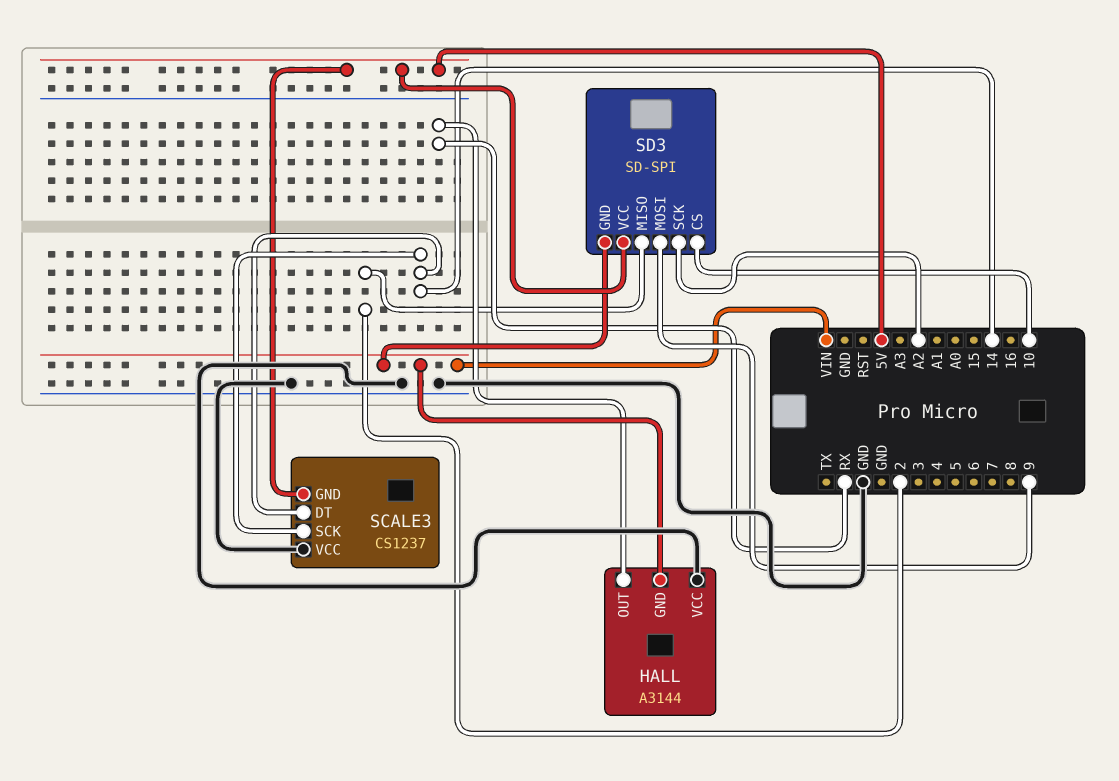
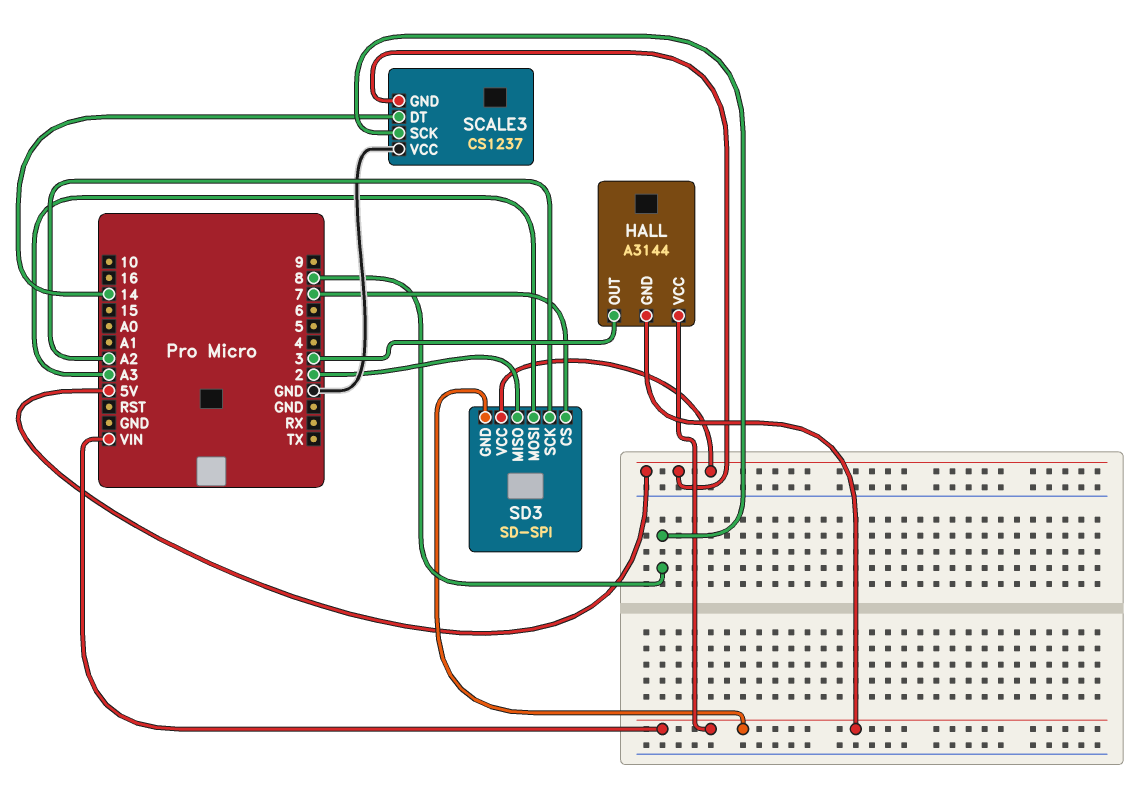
HALL pin OUT: RX -> 3
HALL pin VCC: GND -> VIN
SCALE3 pin SCK: 14 -> 8
SD3 pin CS: 10 -> 7
SD3 pin MOSI: 9 -> A3

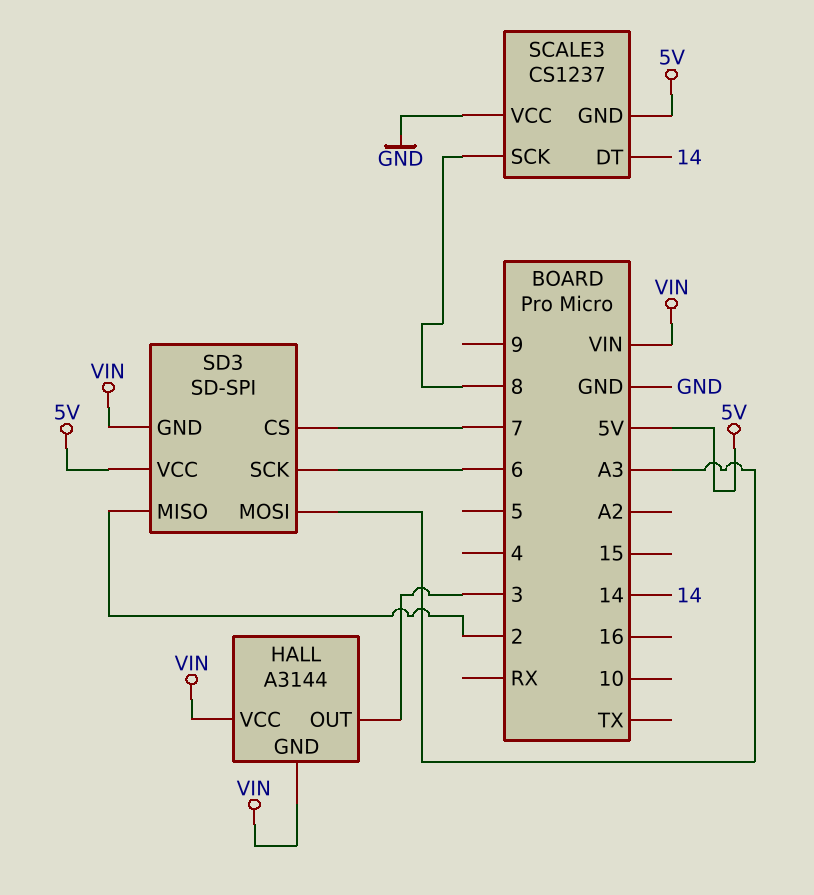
SD3 pin SCK: A2 -> 6

